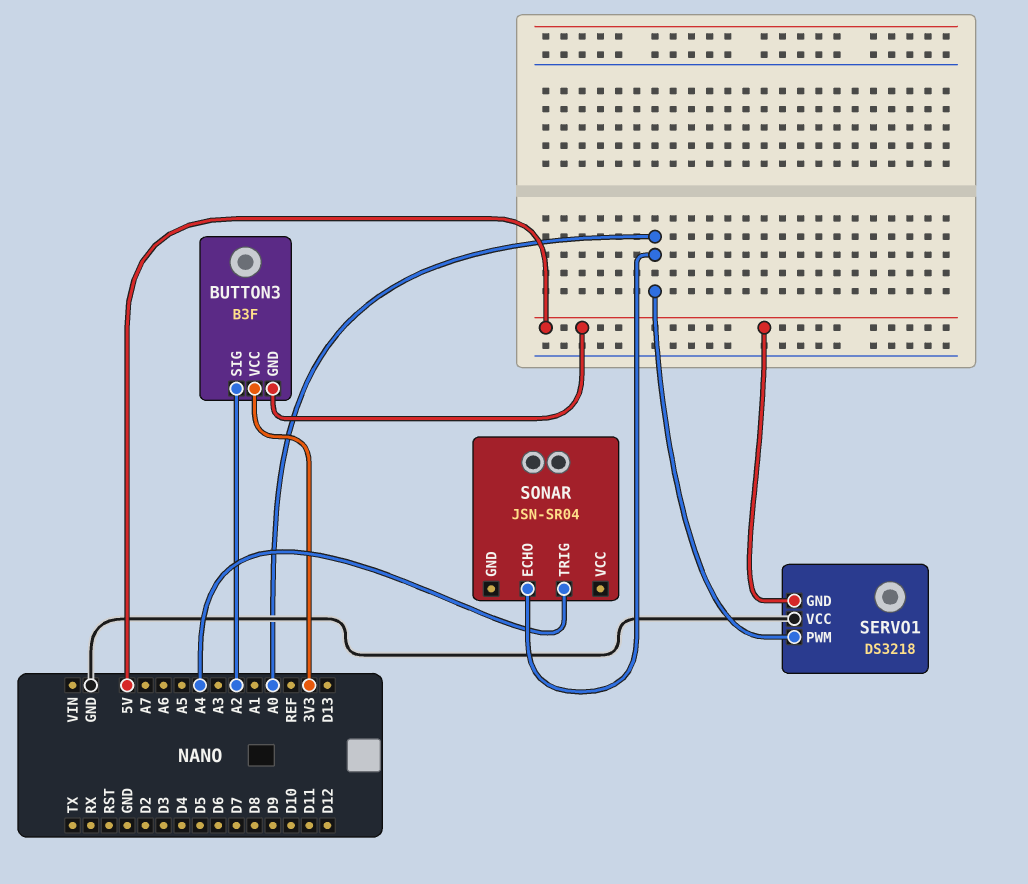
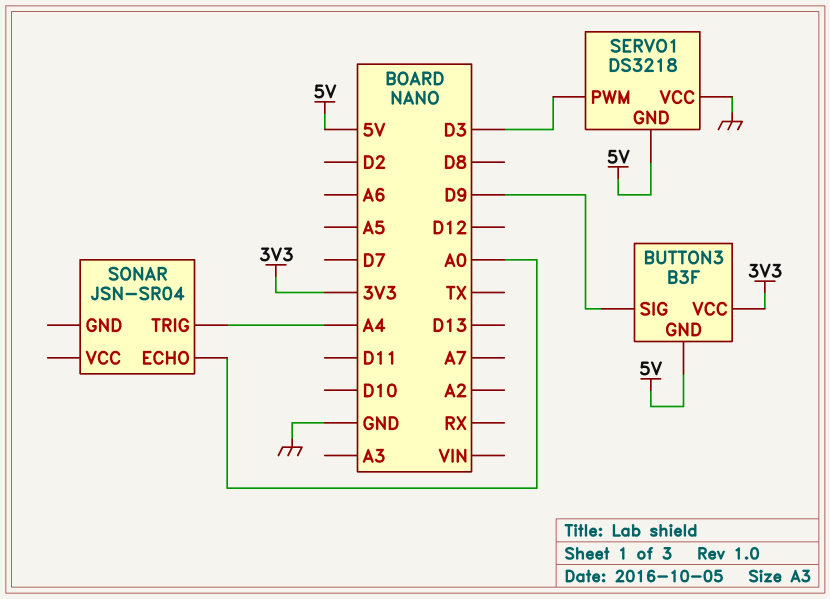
BUTTON3 pin SIG: A2 -> D9
SERVO1 pin PWM: A0 -> D3

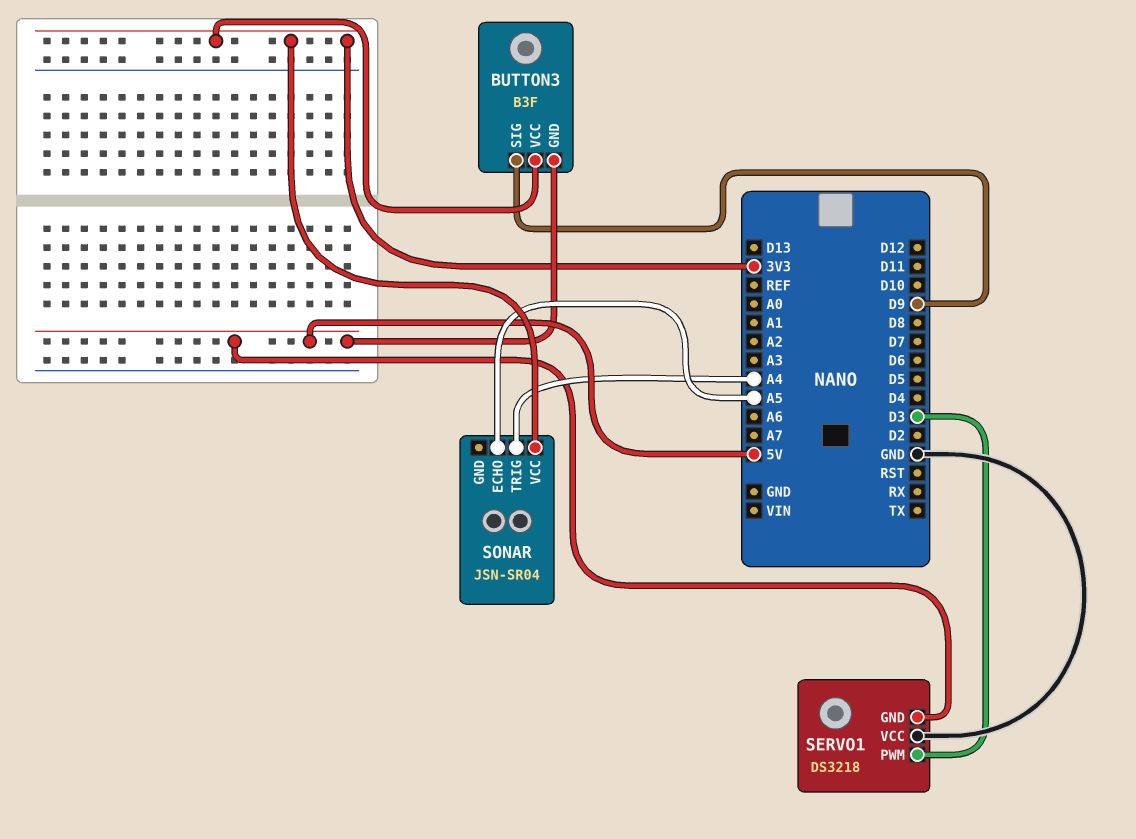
SONAR pin ECHO: A0 -> A5
SONAR pin VCC: none -> 3V3

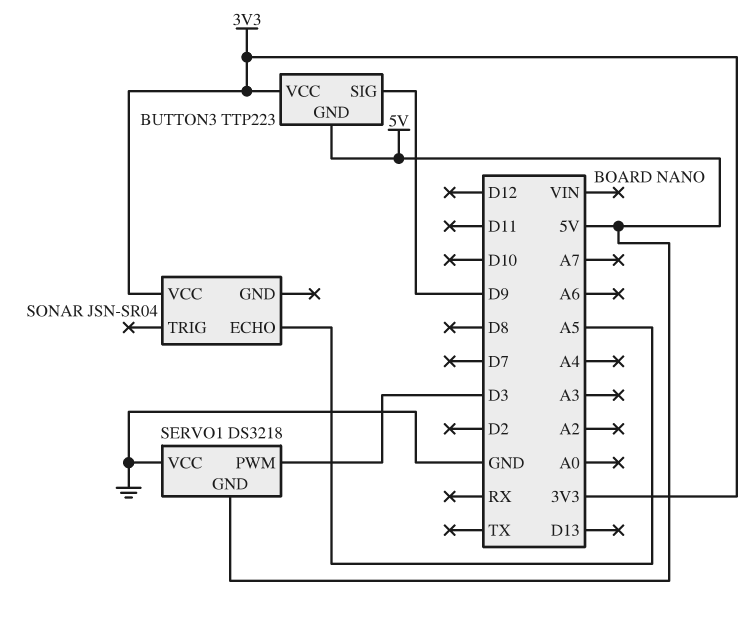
BUTTON3: B3F -> TTP223
SONAR pin TRIG: A4 -> none

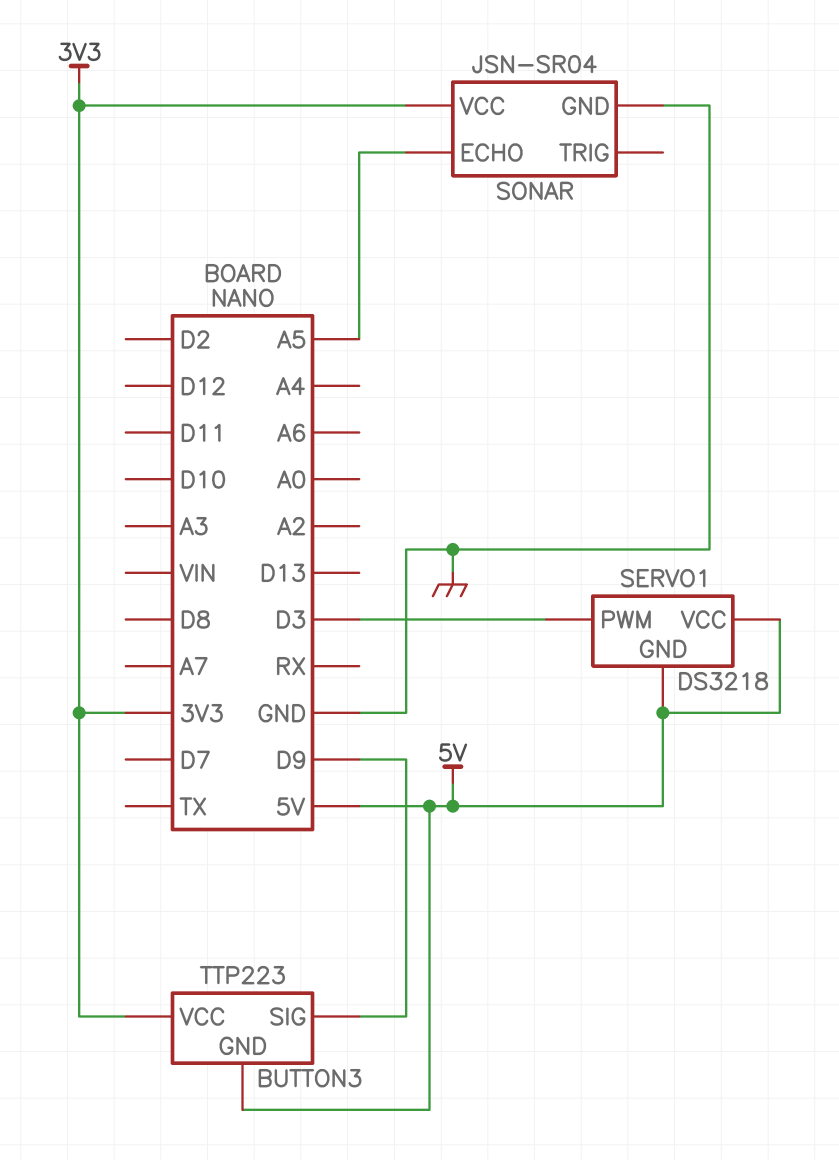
SERVO1 pin VCC: GND -> 5V
SONAR pin GND: none -> GND

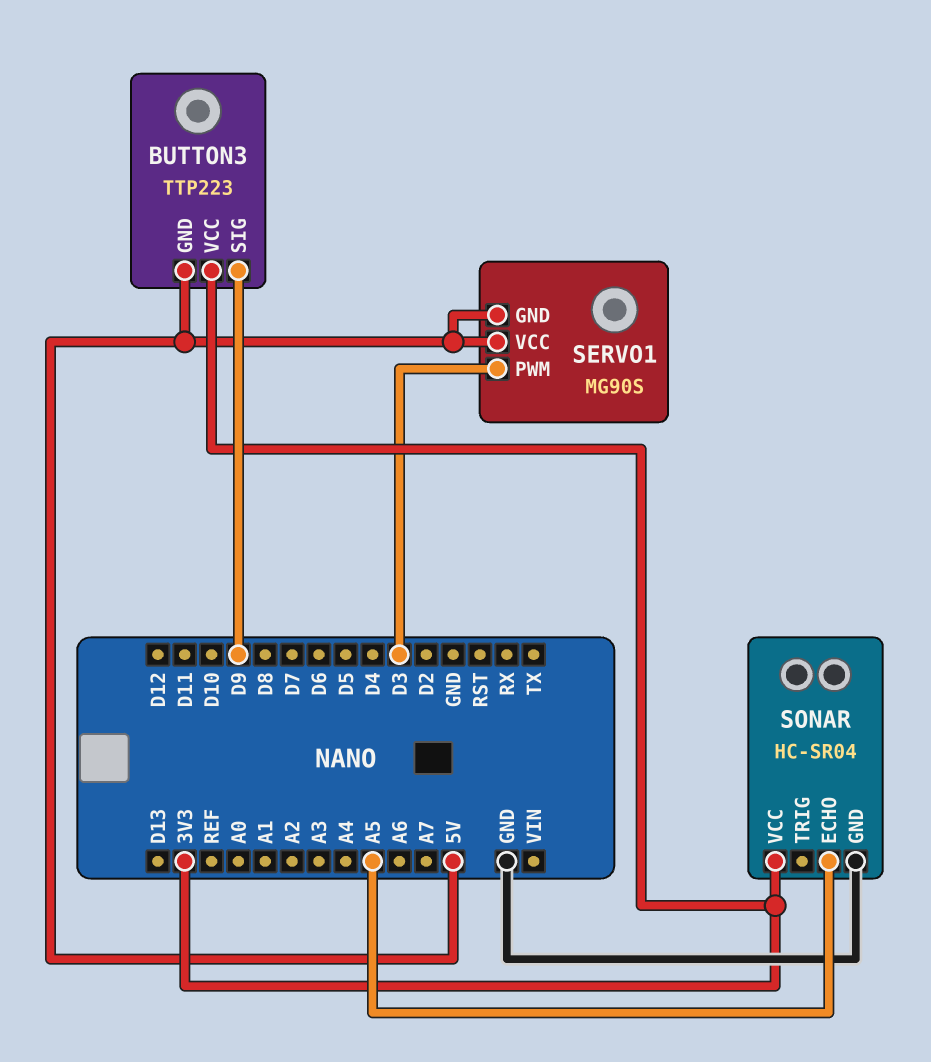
SERVO1: DS3218 -> MG90S
SONAR: JSN-SR04 -> HC-SR04

